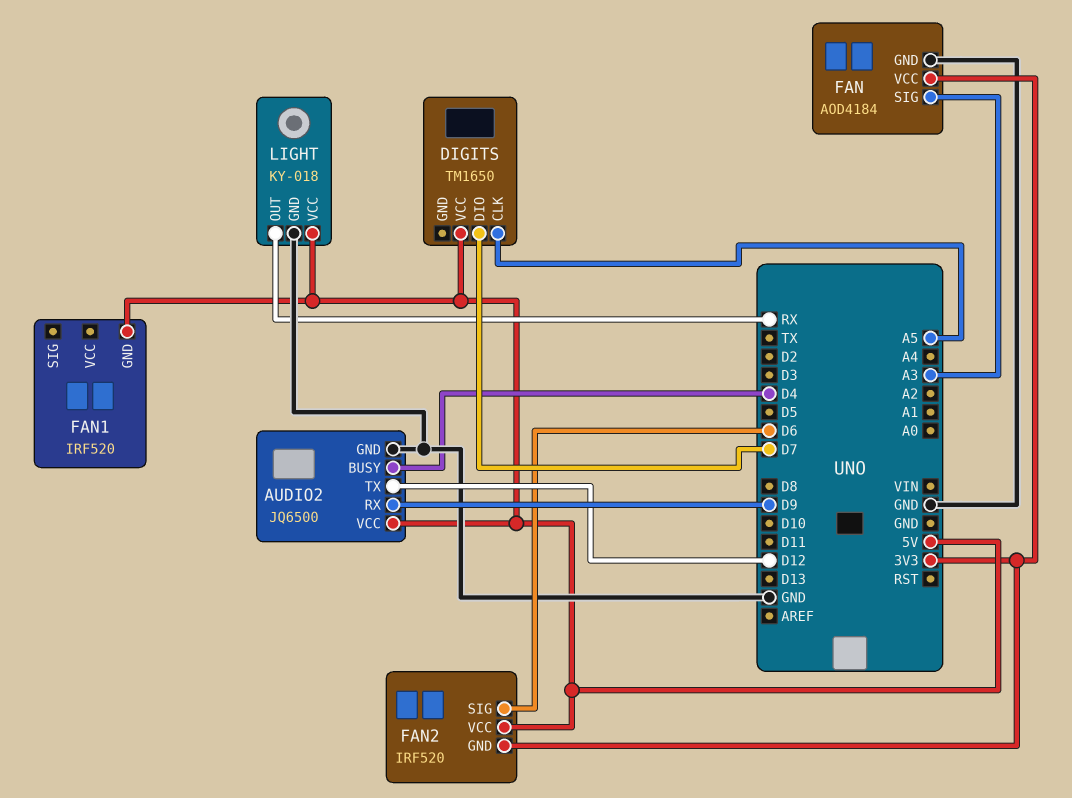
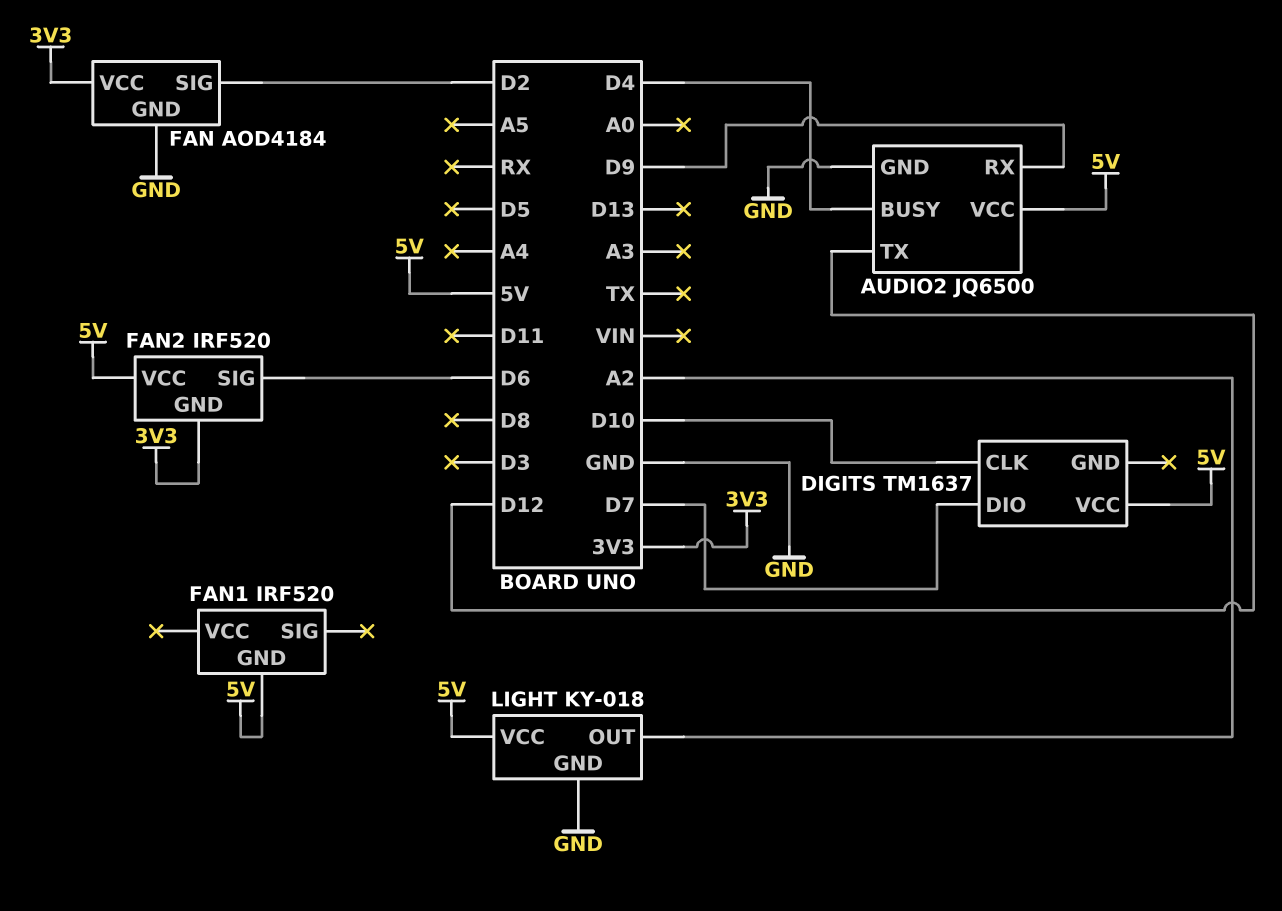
DIGITS: TM1650 -> TM1637
DIGITS pin CLK: A5 -> D10
FAN pin SIG: A3 -> D2
LIGHT pin OUT: RX -> A2

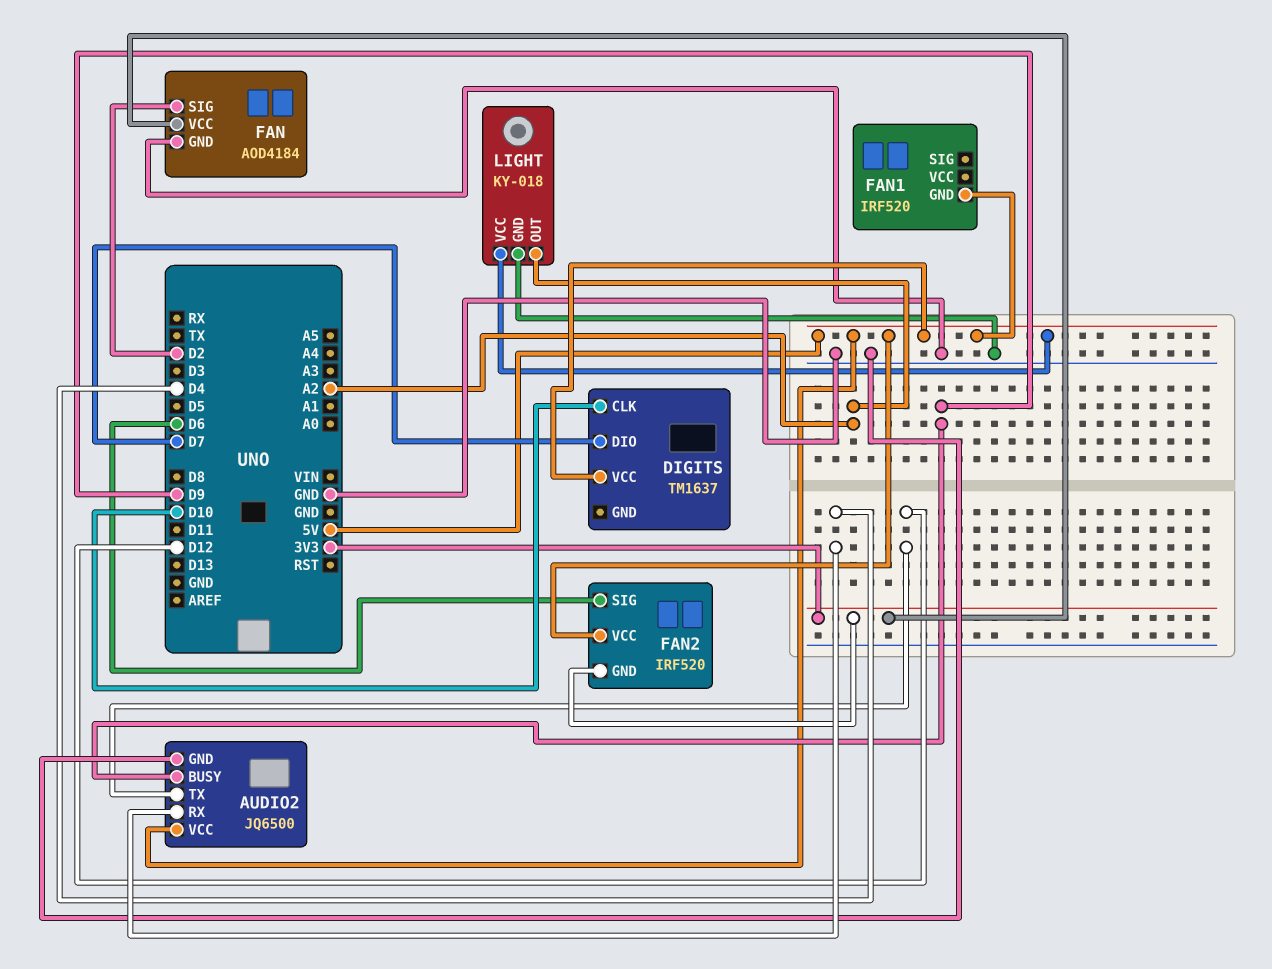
AUDIO2 pin BUSY: D4 -> D9
AUDIO2 pin RX: D9 -> D4

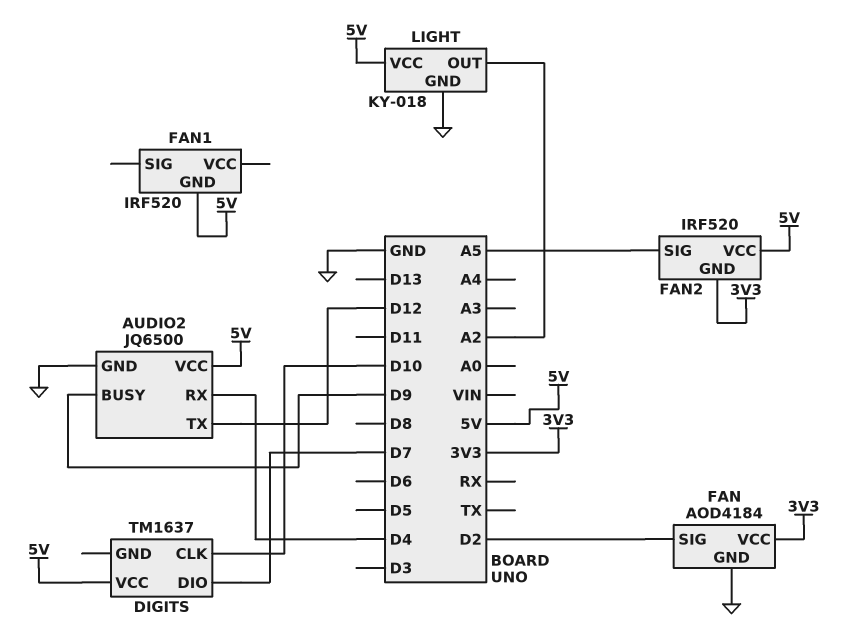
FAN2 pin SIG: D6 -> A5

